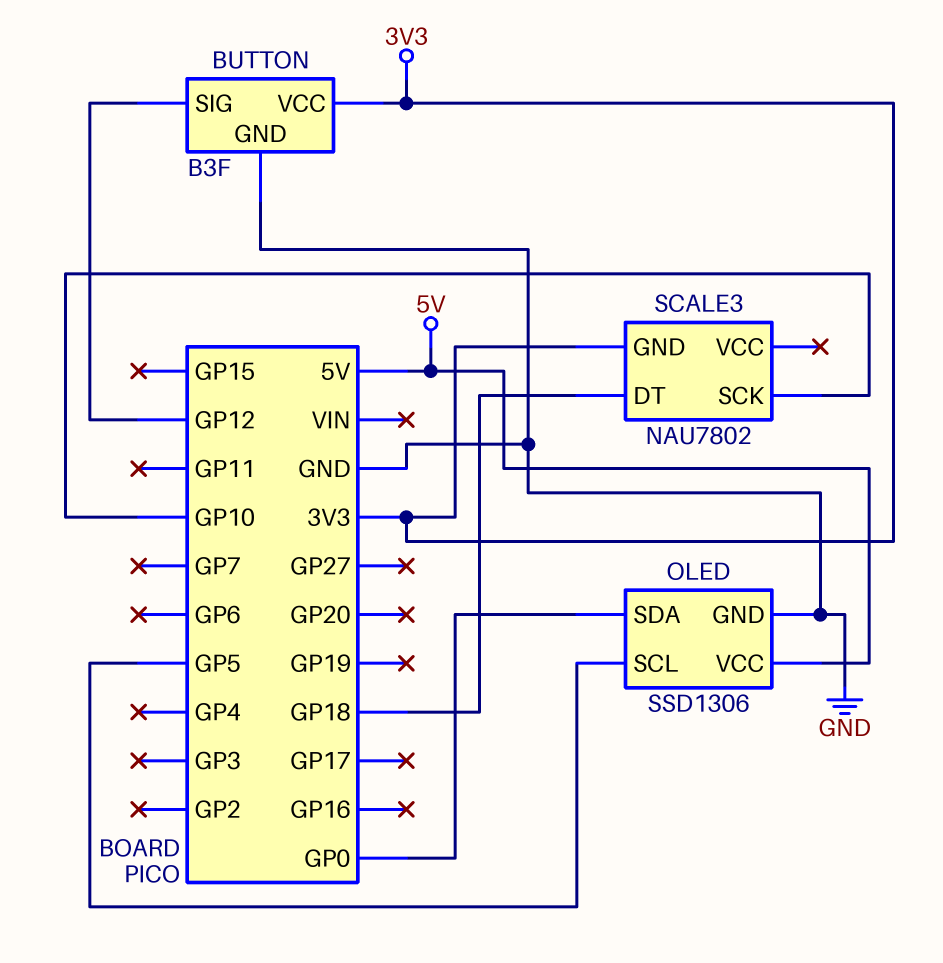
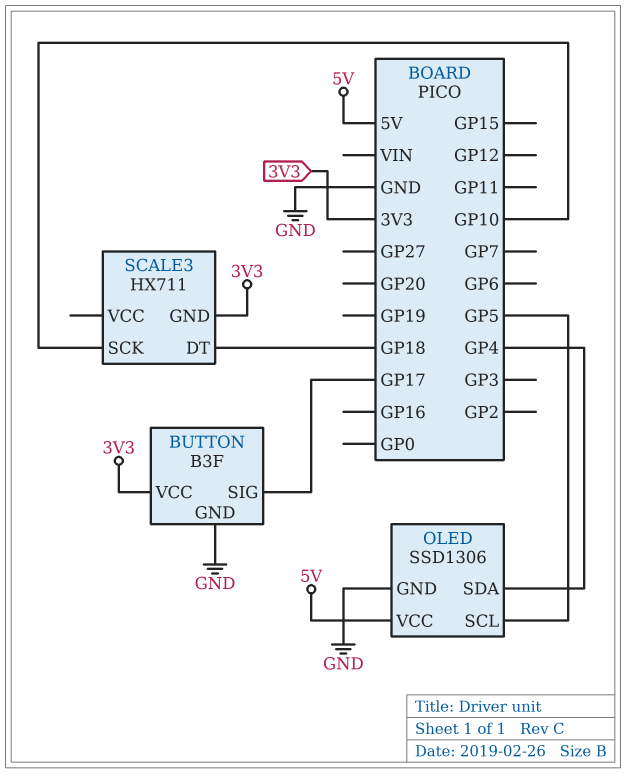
BUTTON pin SIG: GP12 -> GP17
OLED pin SDA: GP0 -> GP4
SCALE3: NAU7802 -> HX711

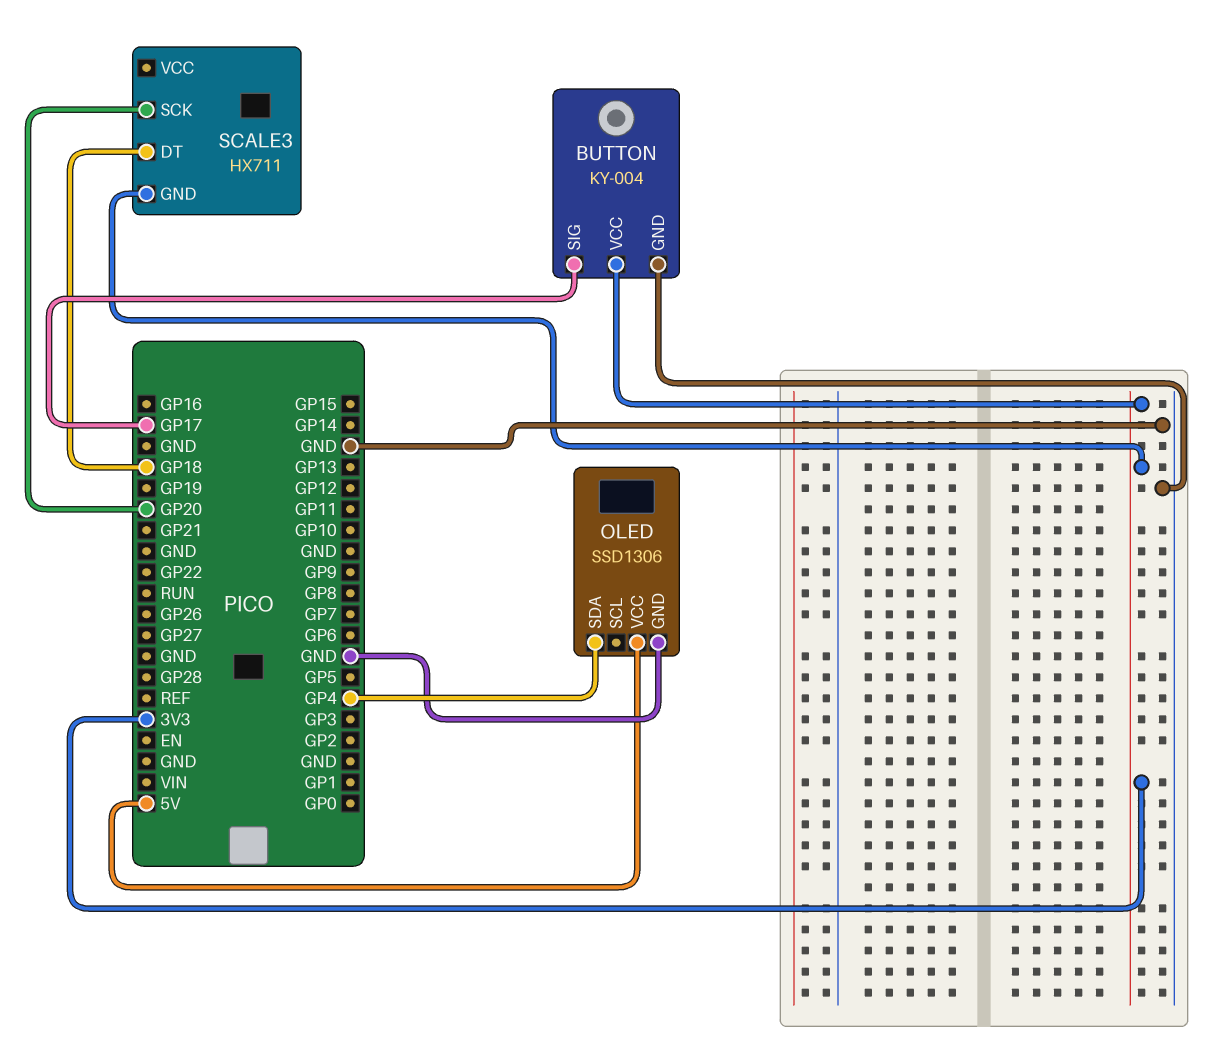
BUTTON: B3F -> KY-004
OLED pin SCL: GP5 -> none
SCALE3 pin SCK: GP10 -> GP20

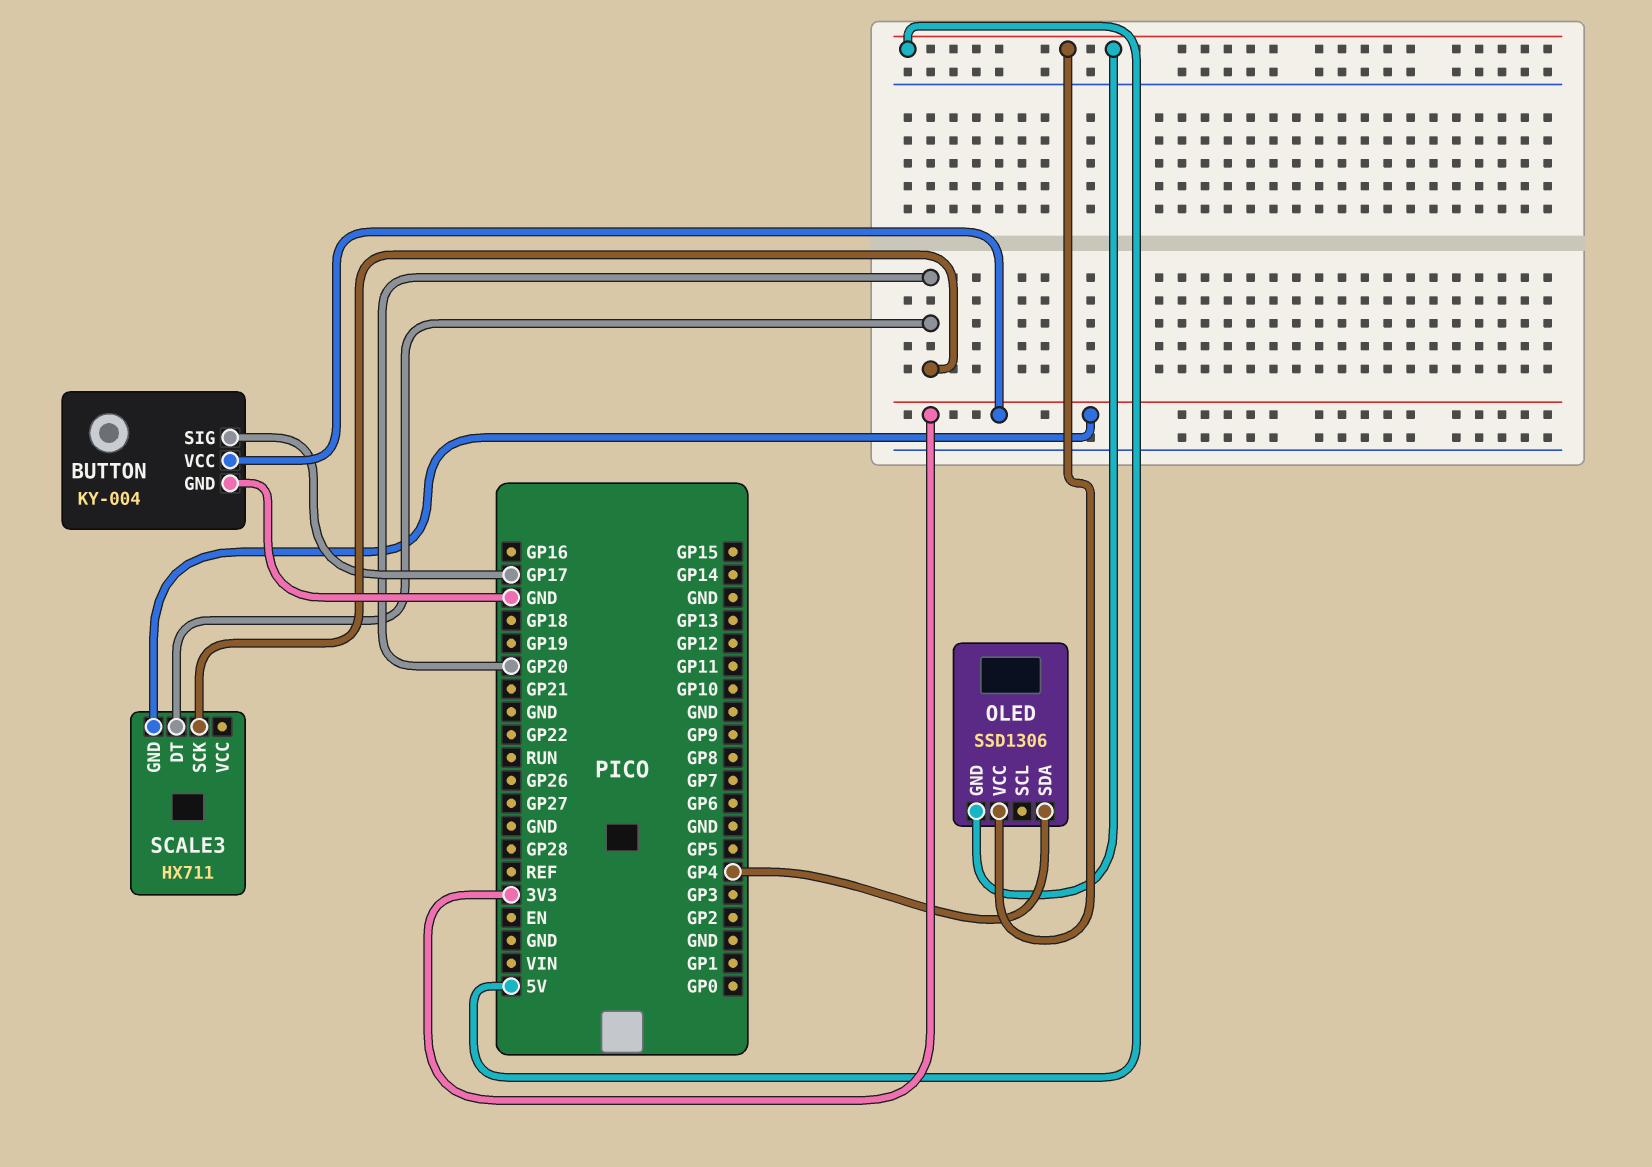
OLED pin GND: GND -> 5V
SCALE3 pin DT: GP18 -> GP20

